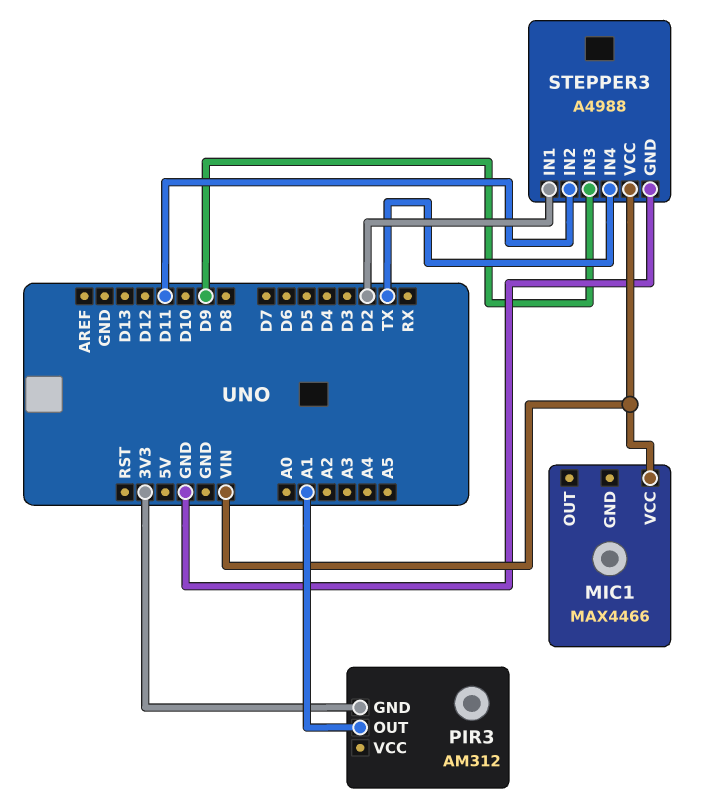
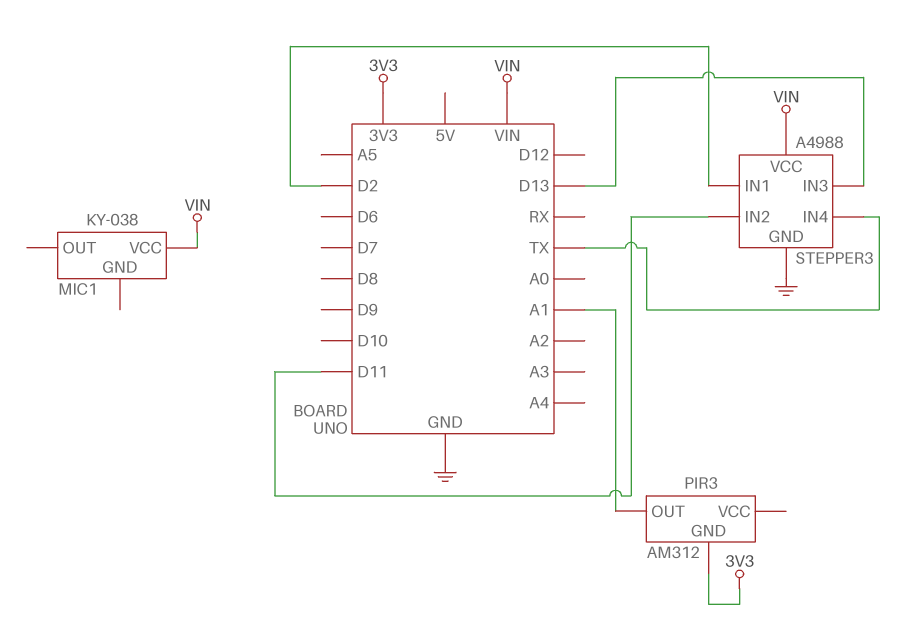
MIC1: MAX4466 -> KY-038
STEPPER3 pin IN3: D9 -> D13

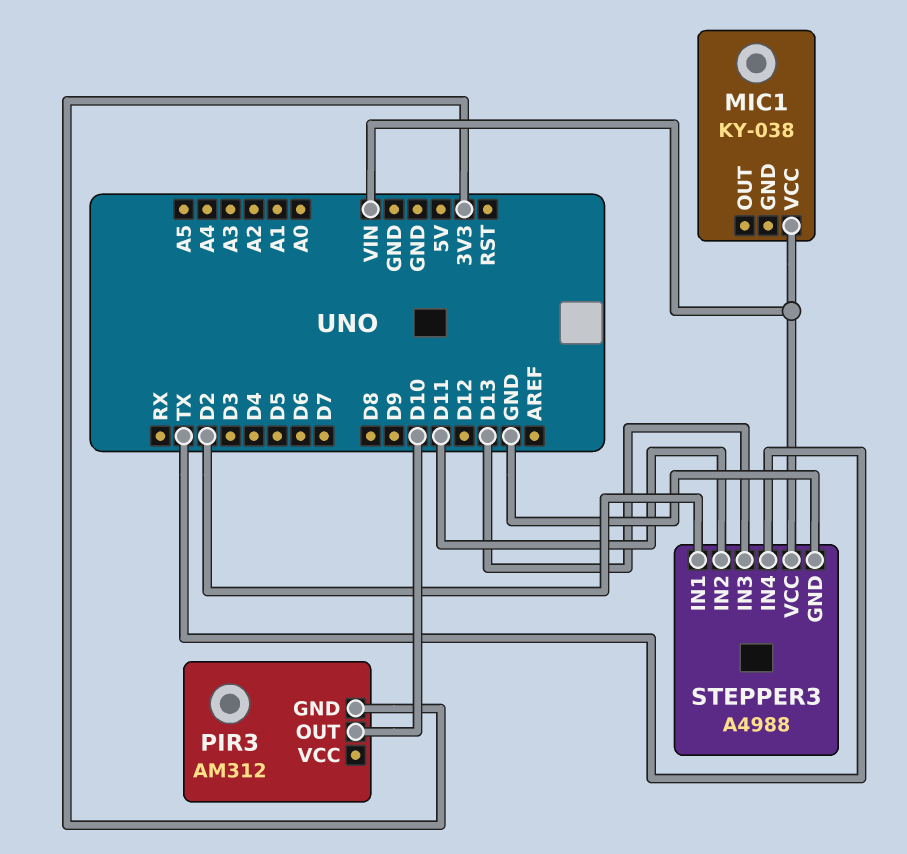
PIR3 pin OUT: A1 -> D10

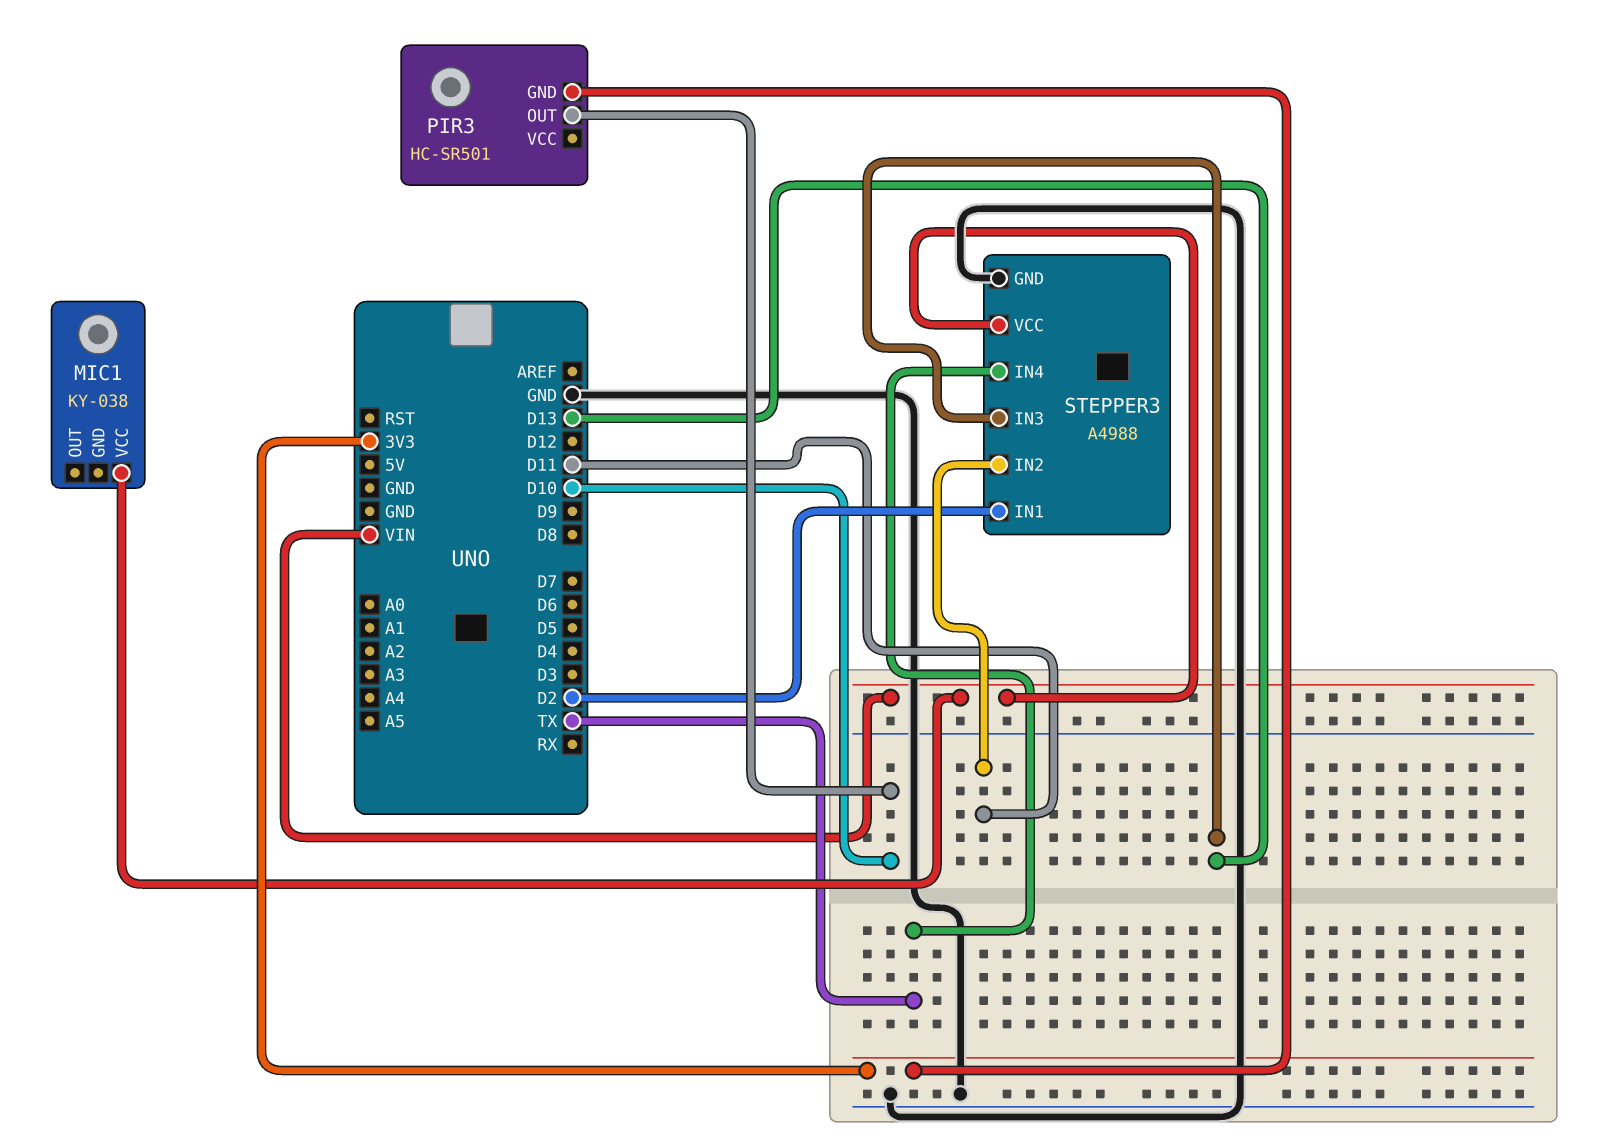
PIR3: AM312 -> HC-SR501

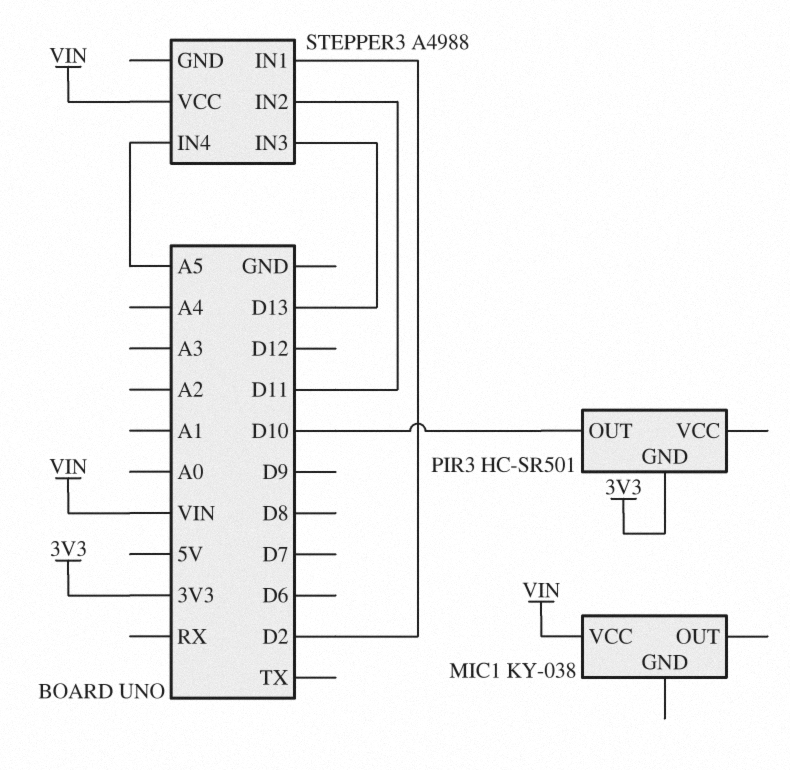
STEPPER3 pin GND: GND -> none
STEPPER3 pin IN4: TX -> A5

